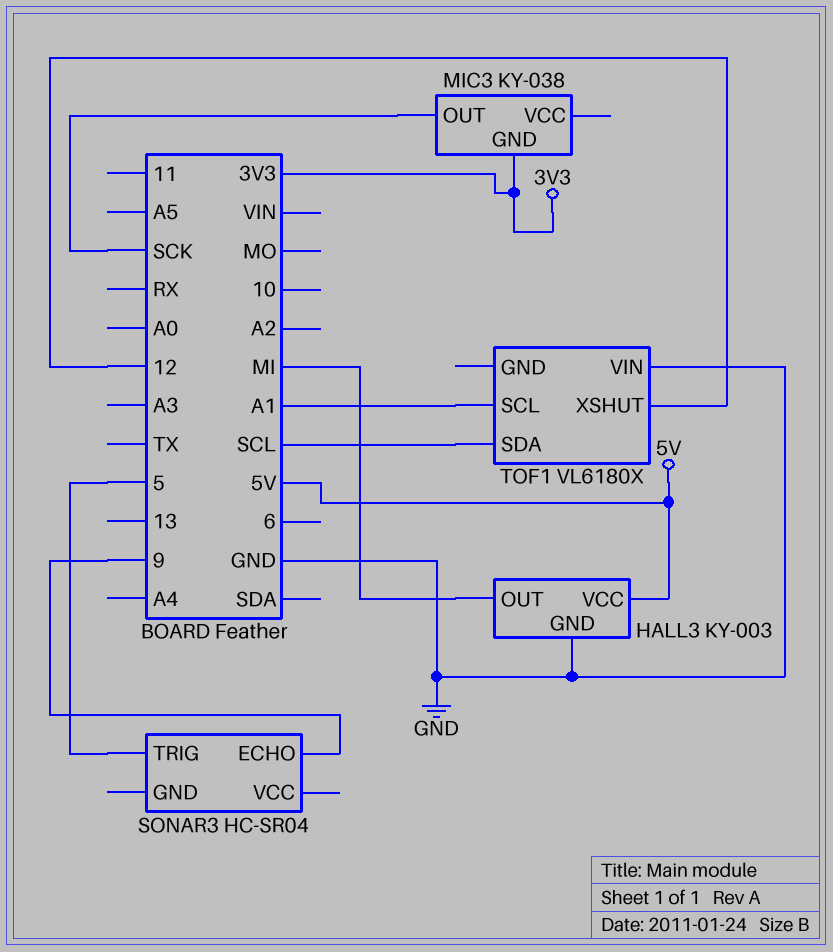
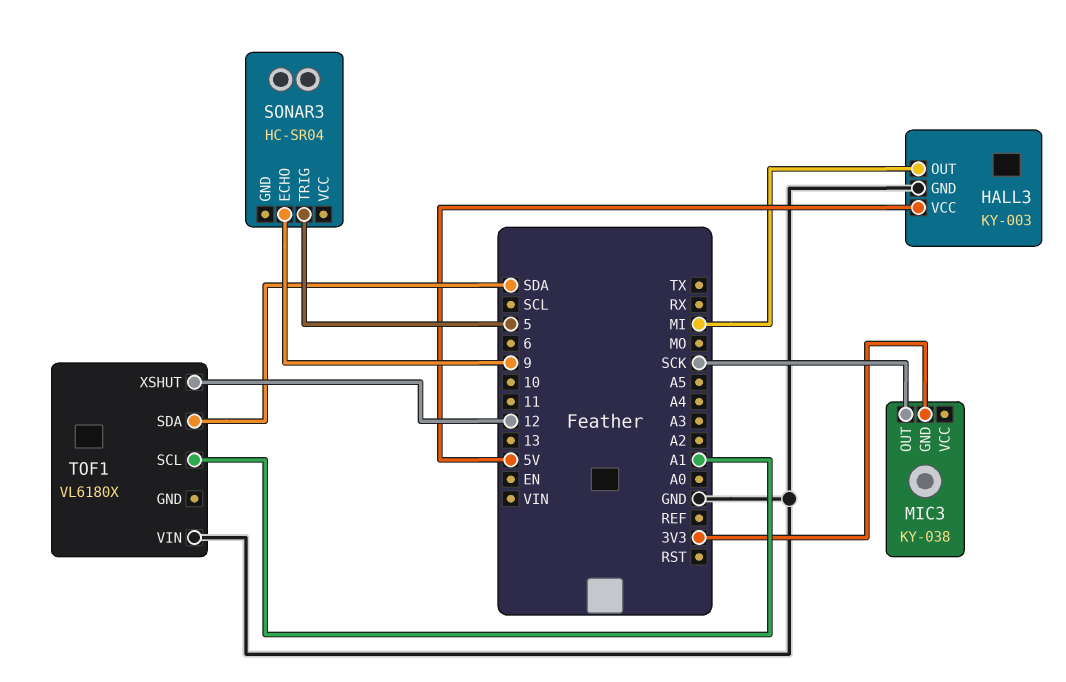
TOF1 pin SDA: SCL -> SDA

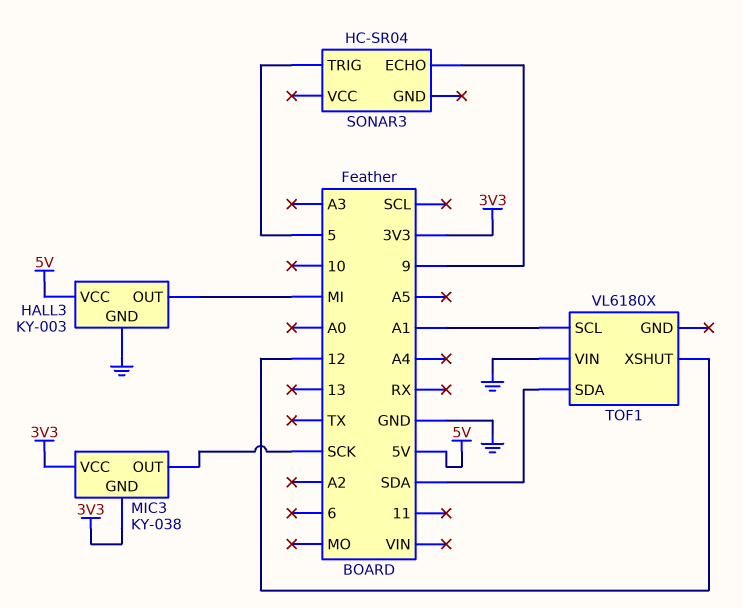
MIC3 pin VCC: none -> 3V3

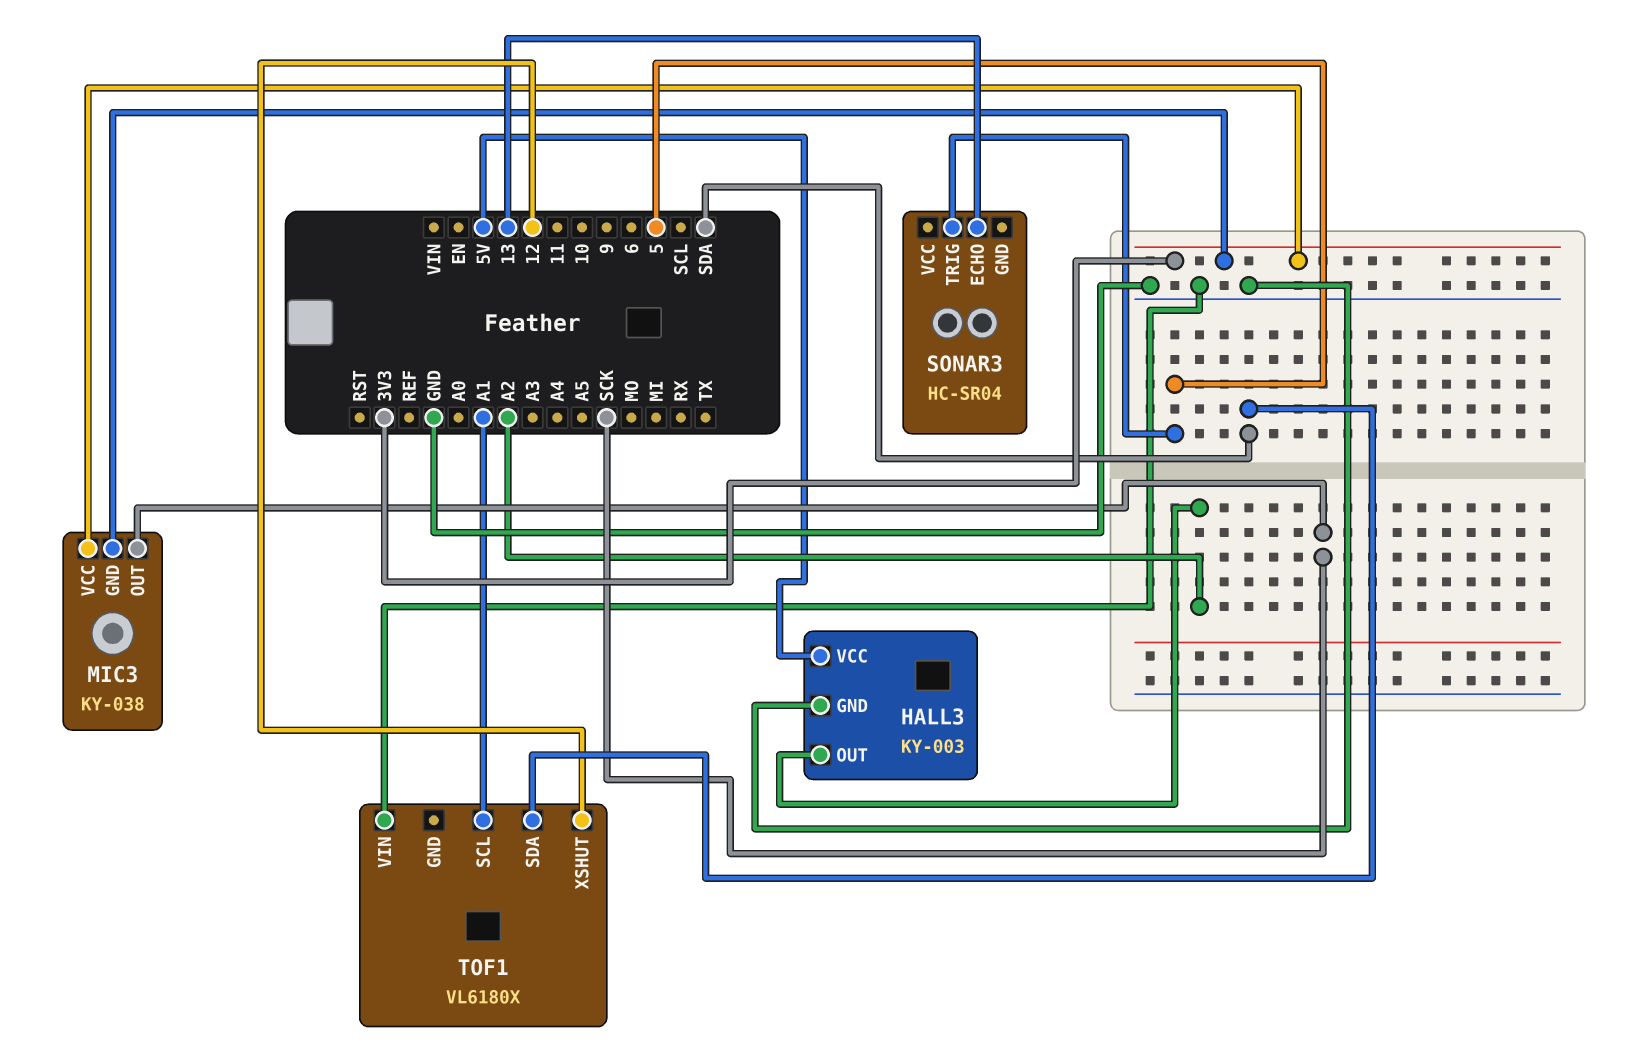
HALL3 pin OUT: MI -> A2
SONAR3 pin ECHO: 9 -> 13

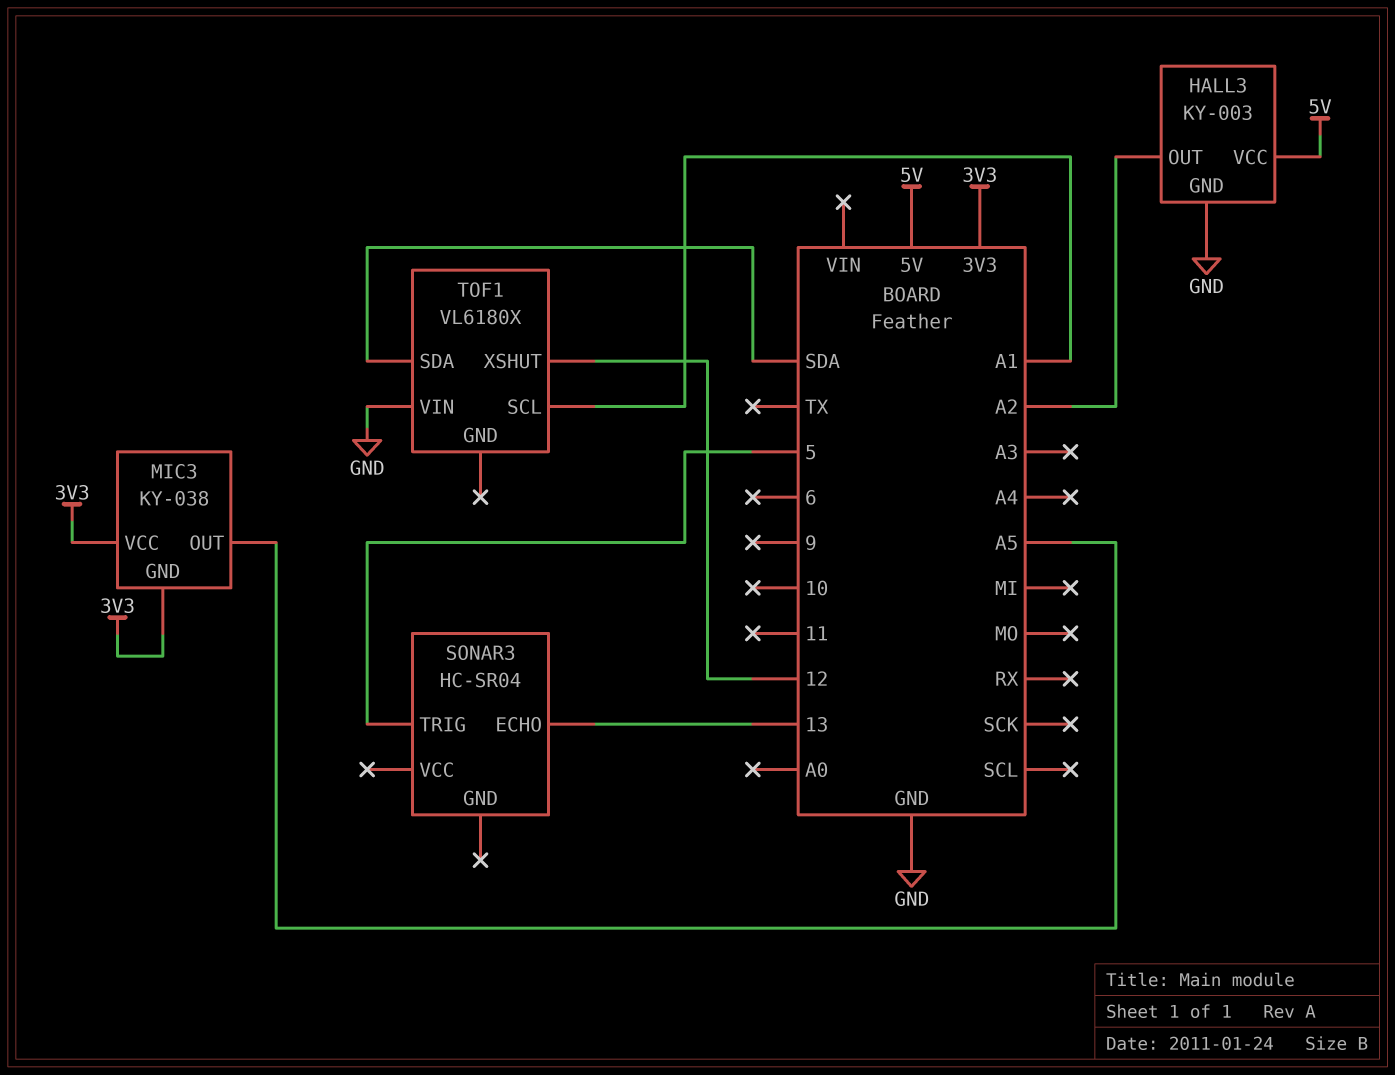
MIC3 pin OUT: SCK -> A5

